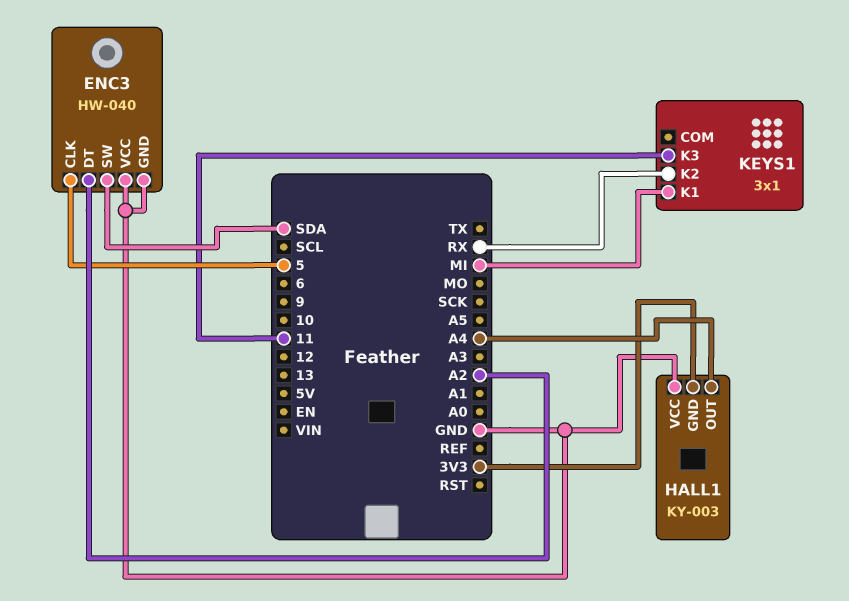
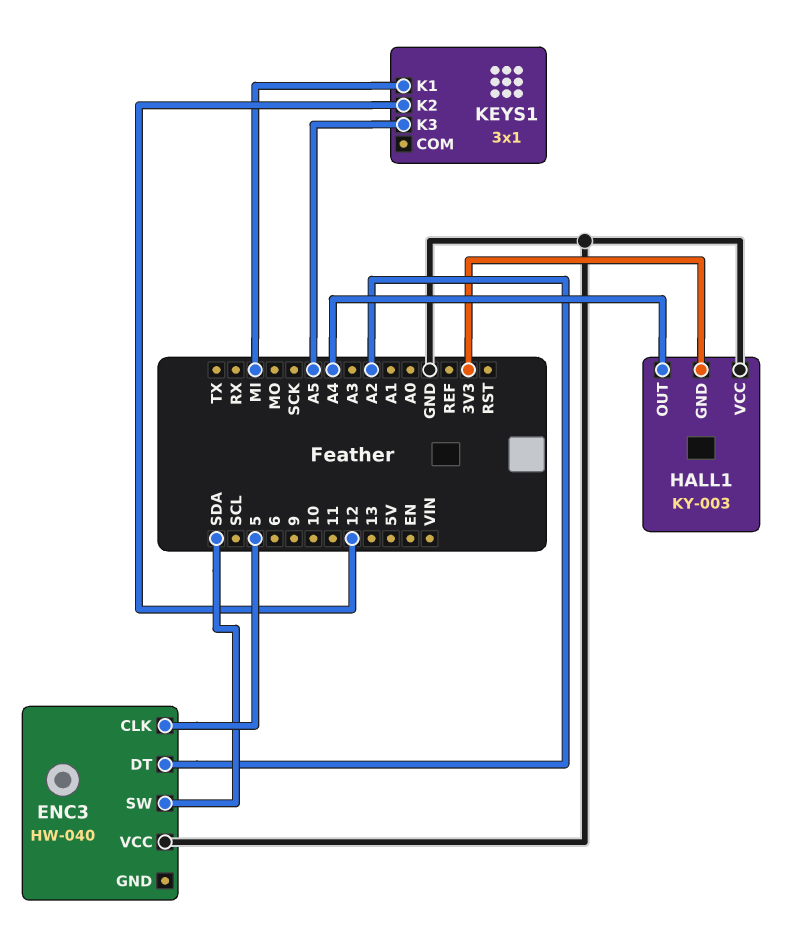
ENC3 pin GND: GND -> none
KEYS1 pin K2: RX -> 12
KEYS1 pin K3: 11 -> A5

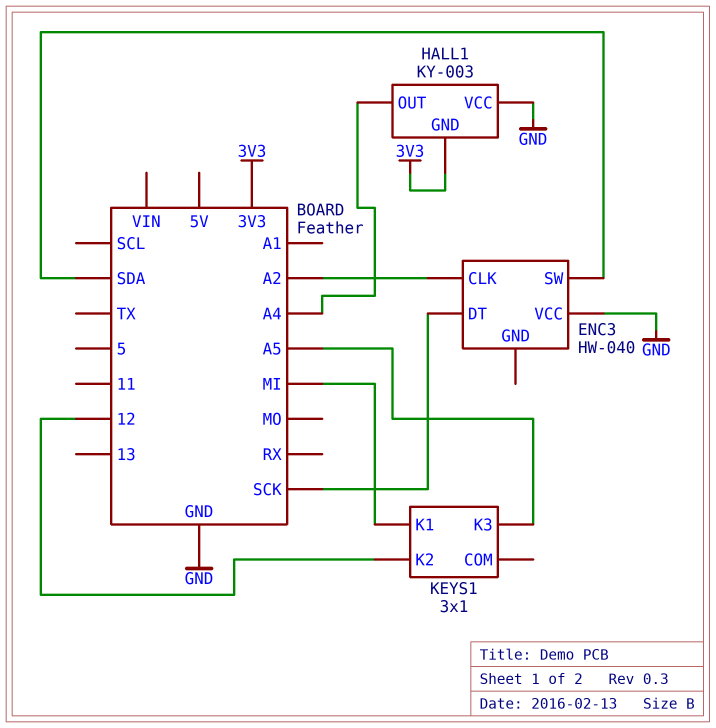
ENC3 pin CLK: 5 -> A2
ENC3 pin DT: A2 -> SCK

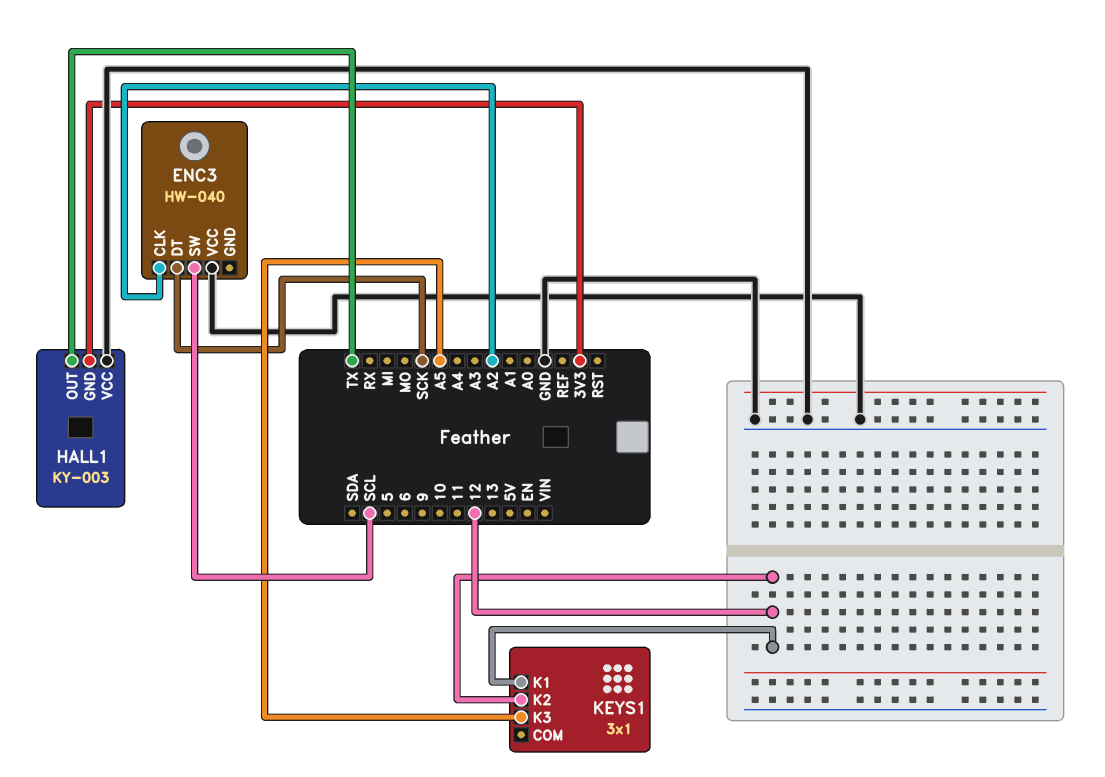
ENC3 pin SW: SDA -> SCL
HALL1 pin OUT: A4 -> TX
KEYS1 pin K1: MI -> 12

